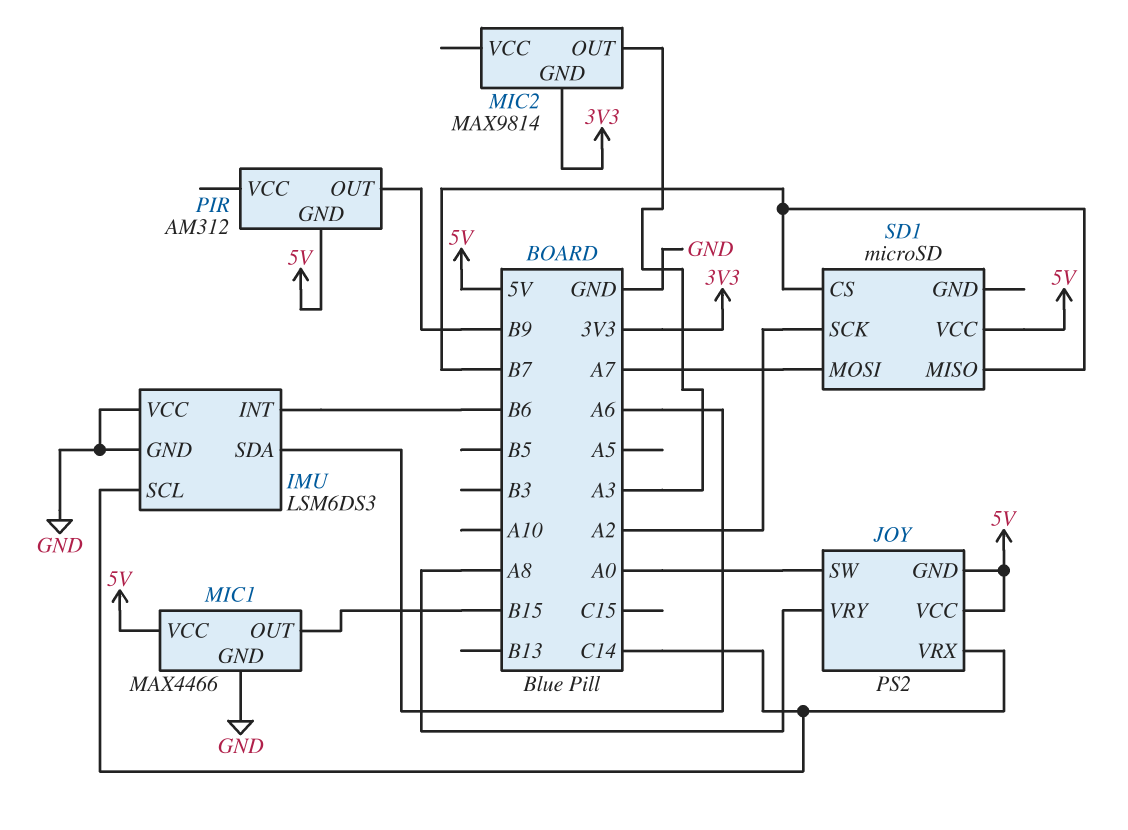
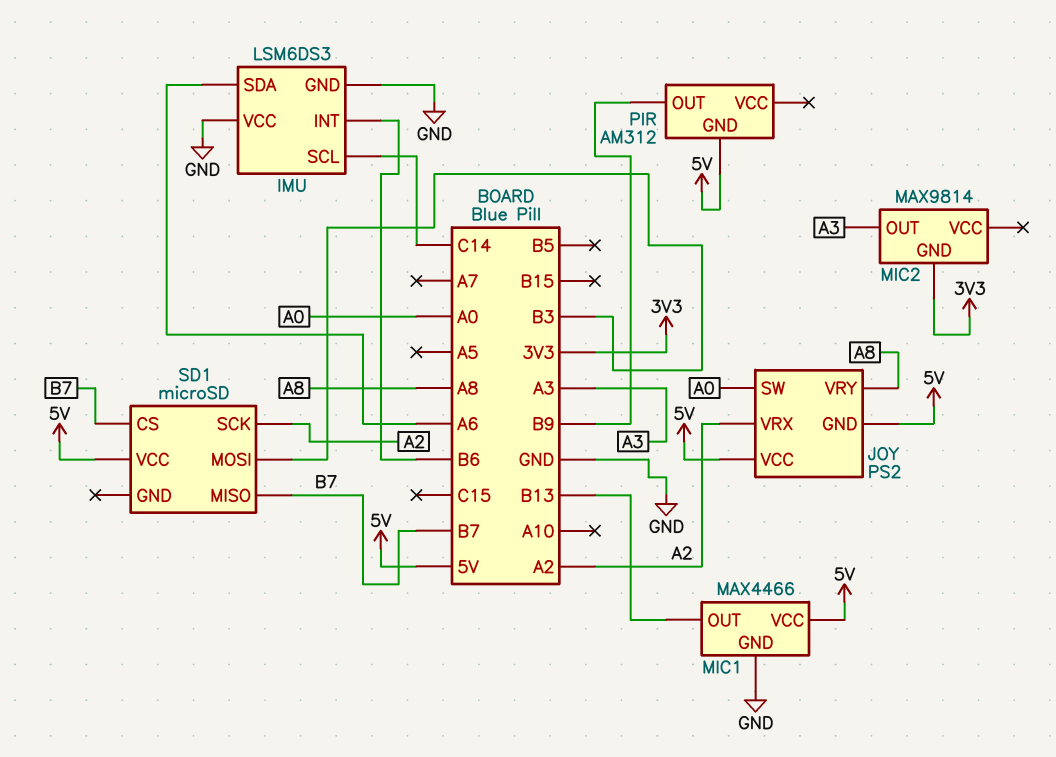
JOY pin VRX: C14 -> A2
MIC1 pin OUT: B15 -> B13
SD1 pin MOSI: A7 -> B3

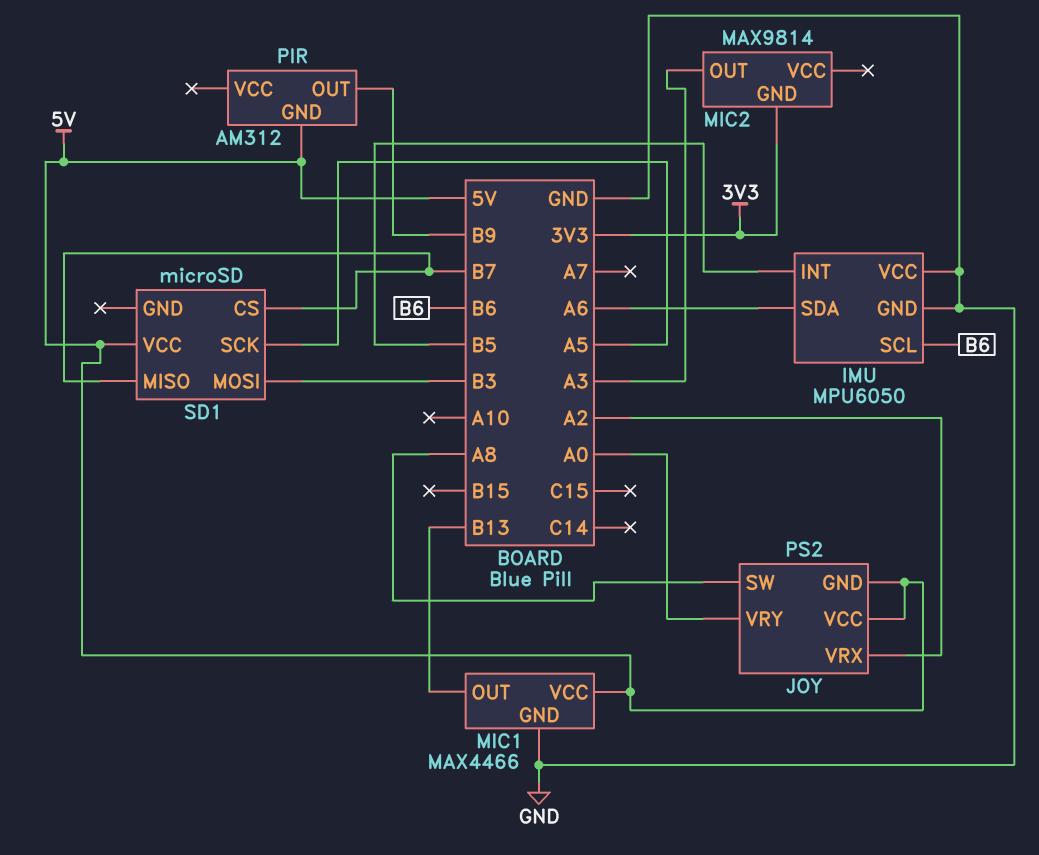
IMU: LSM6DS3 -> MPU6050
IMU pin INT: B6 -> B5
IMU pin SCL: C14 -> B6
JOY pin SW: A0 -> A8
JOY pin VRY: A8 -> A0
SD1 pin SCK: A2 -> A5

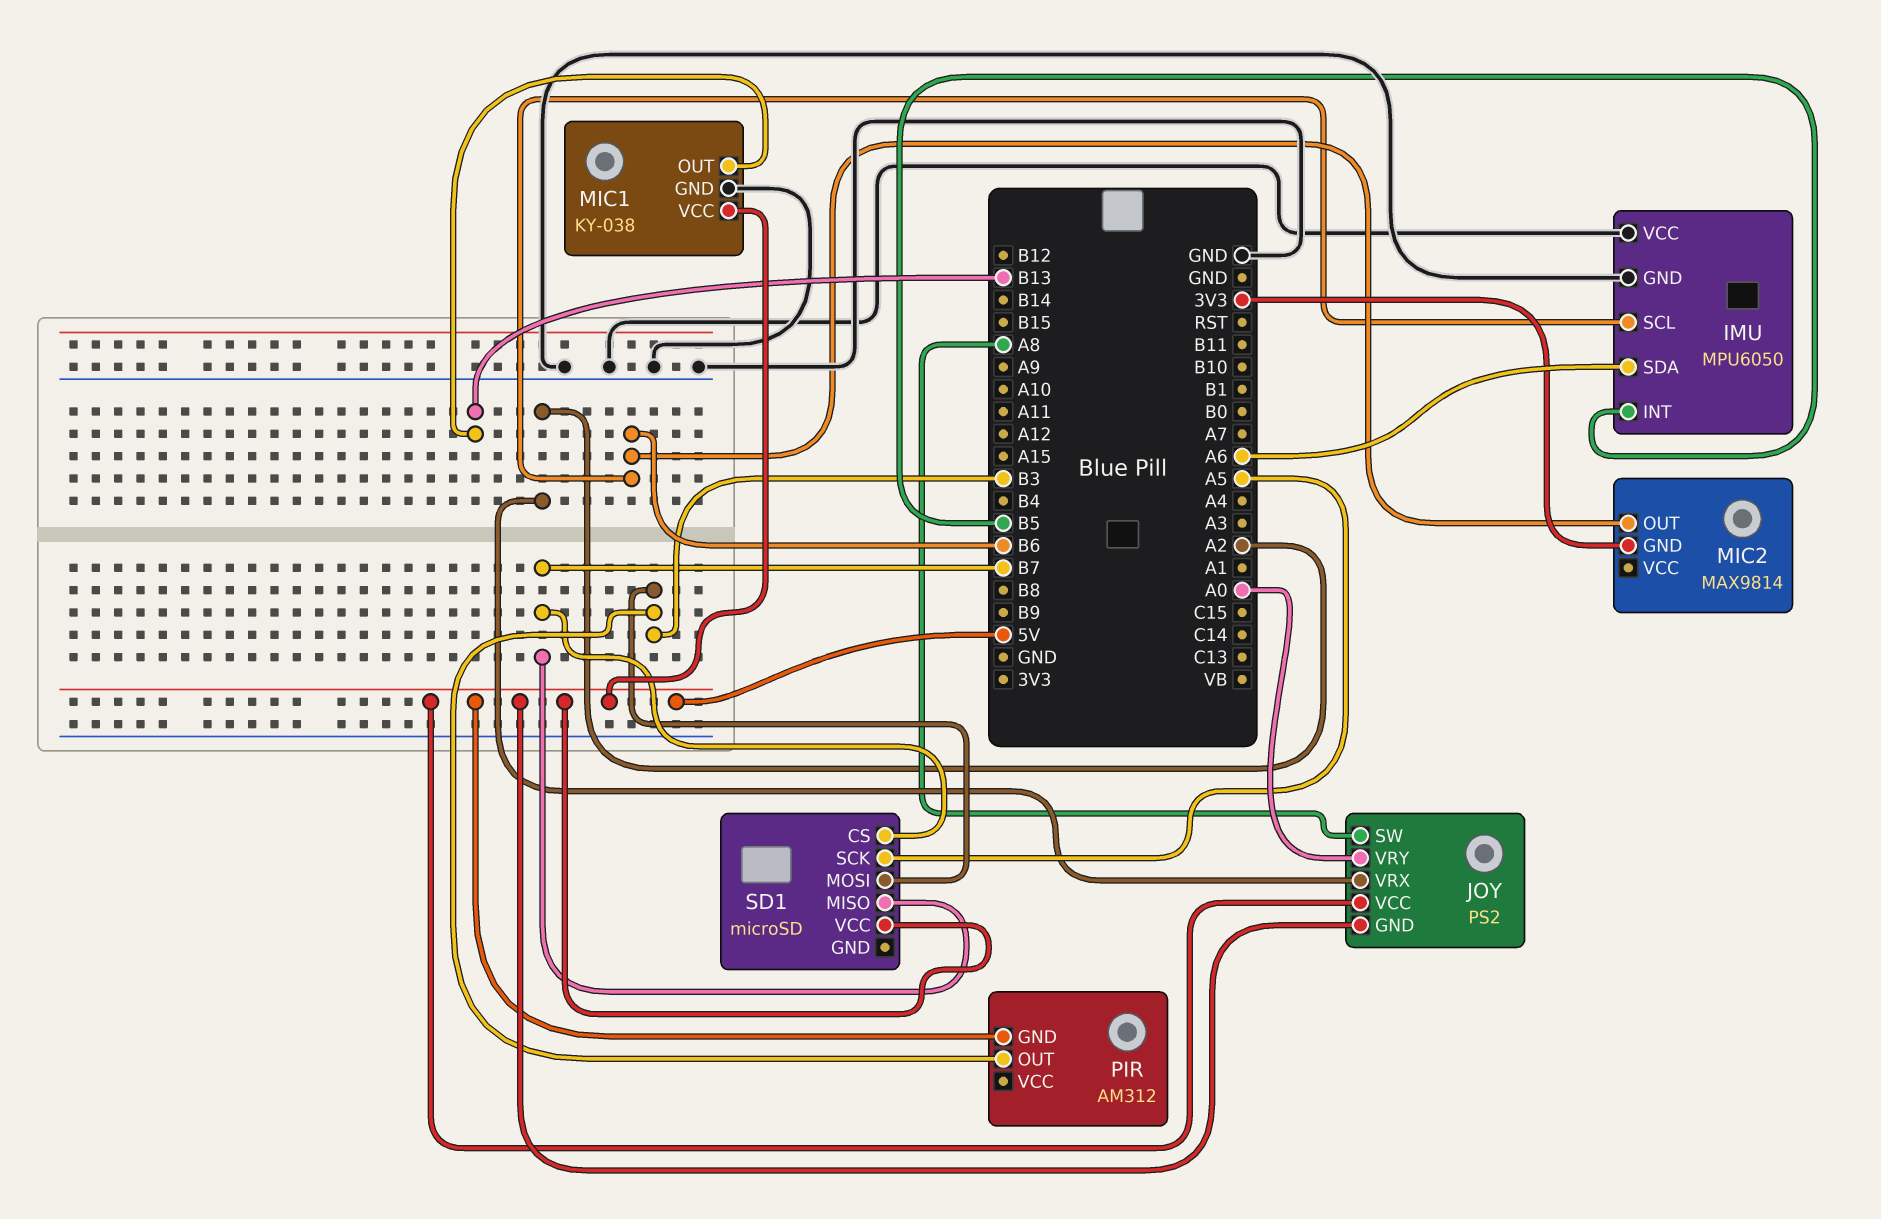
MIC1: MAX4466 -> KY-038
MIC2 pin OUT: A3 -> B6
PIR pin OUT: B9 -> B3

